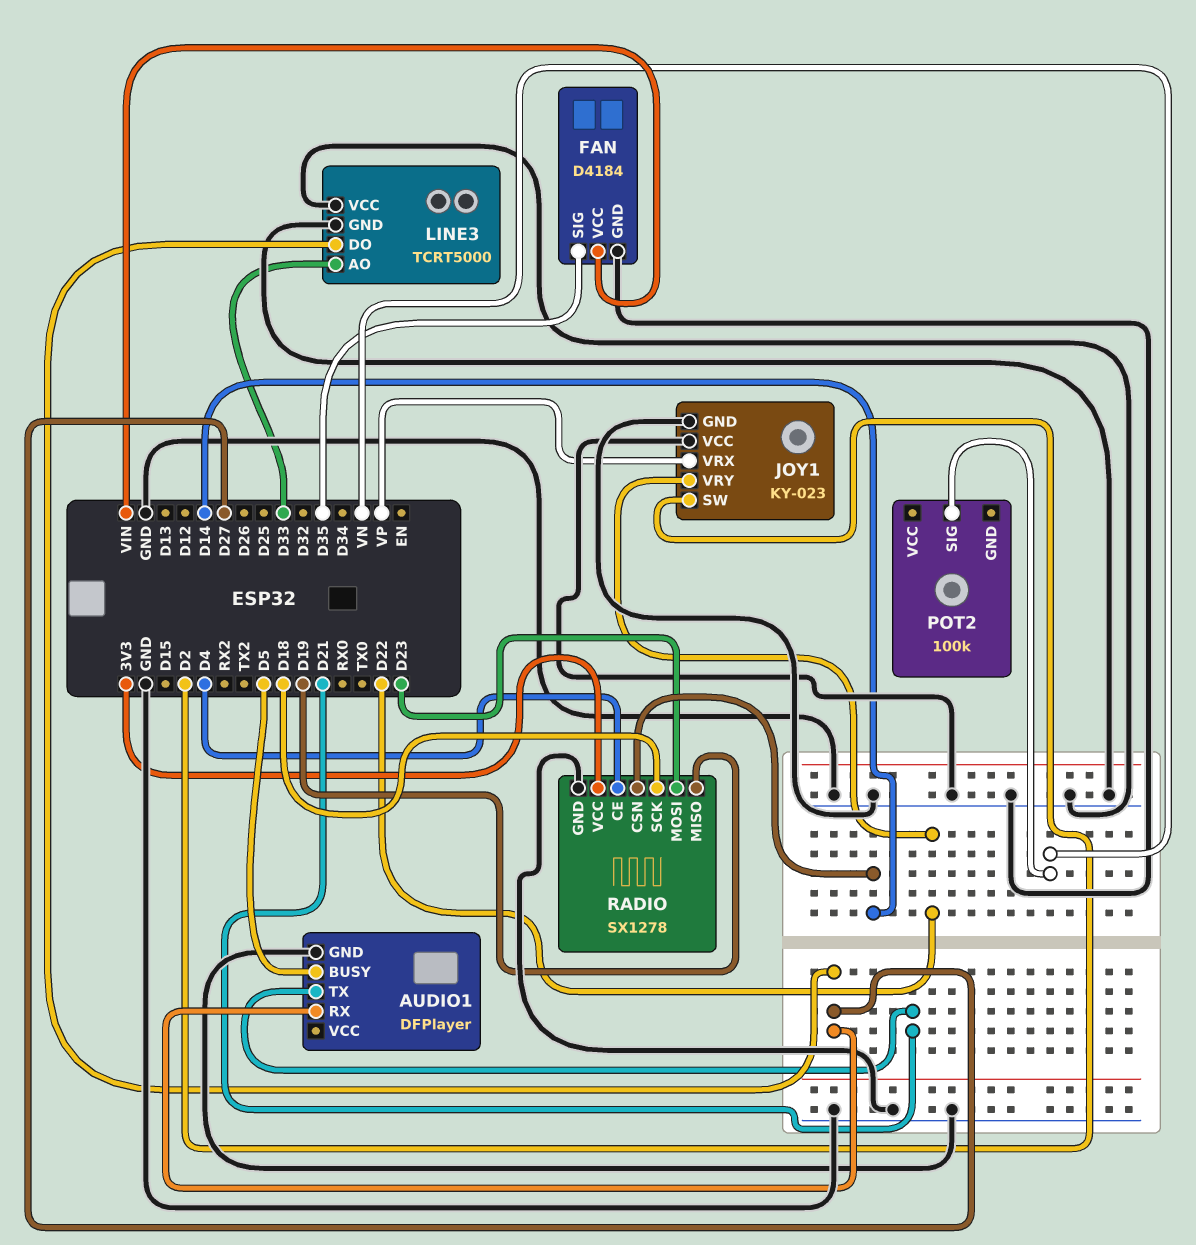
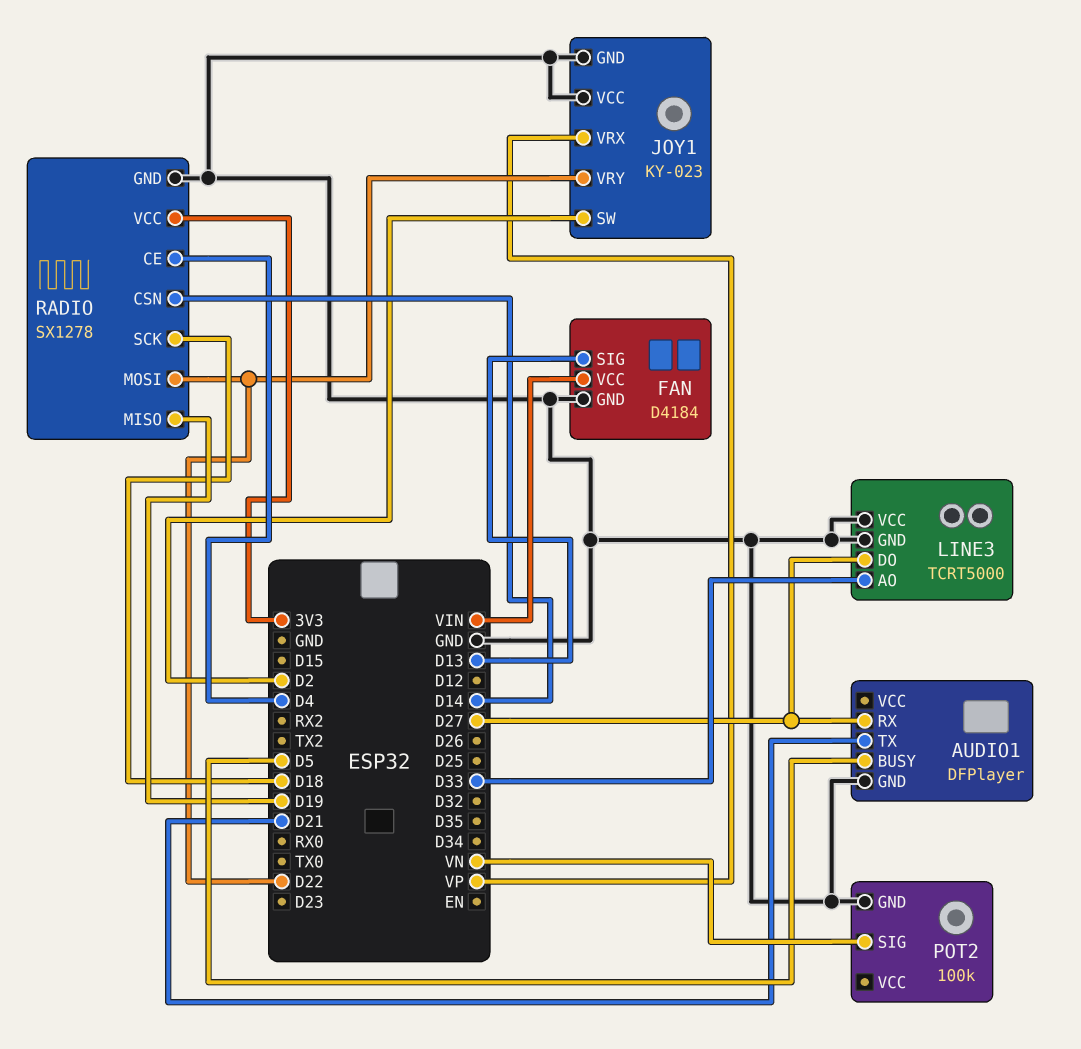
FAN pin SIG: D35 -> D13
POT2 pin GND: none -> GND
RADIO pin MOSI: D23 -> D22

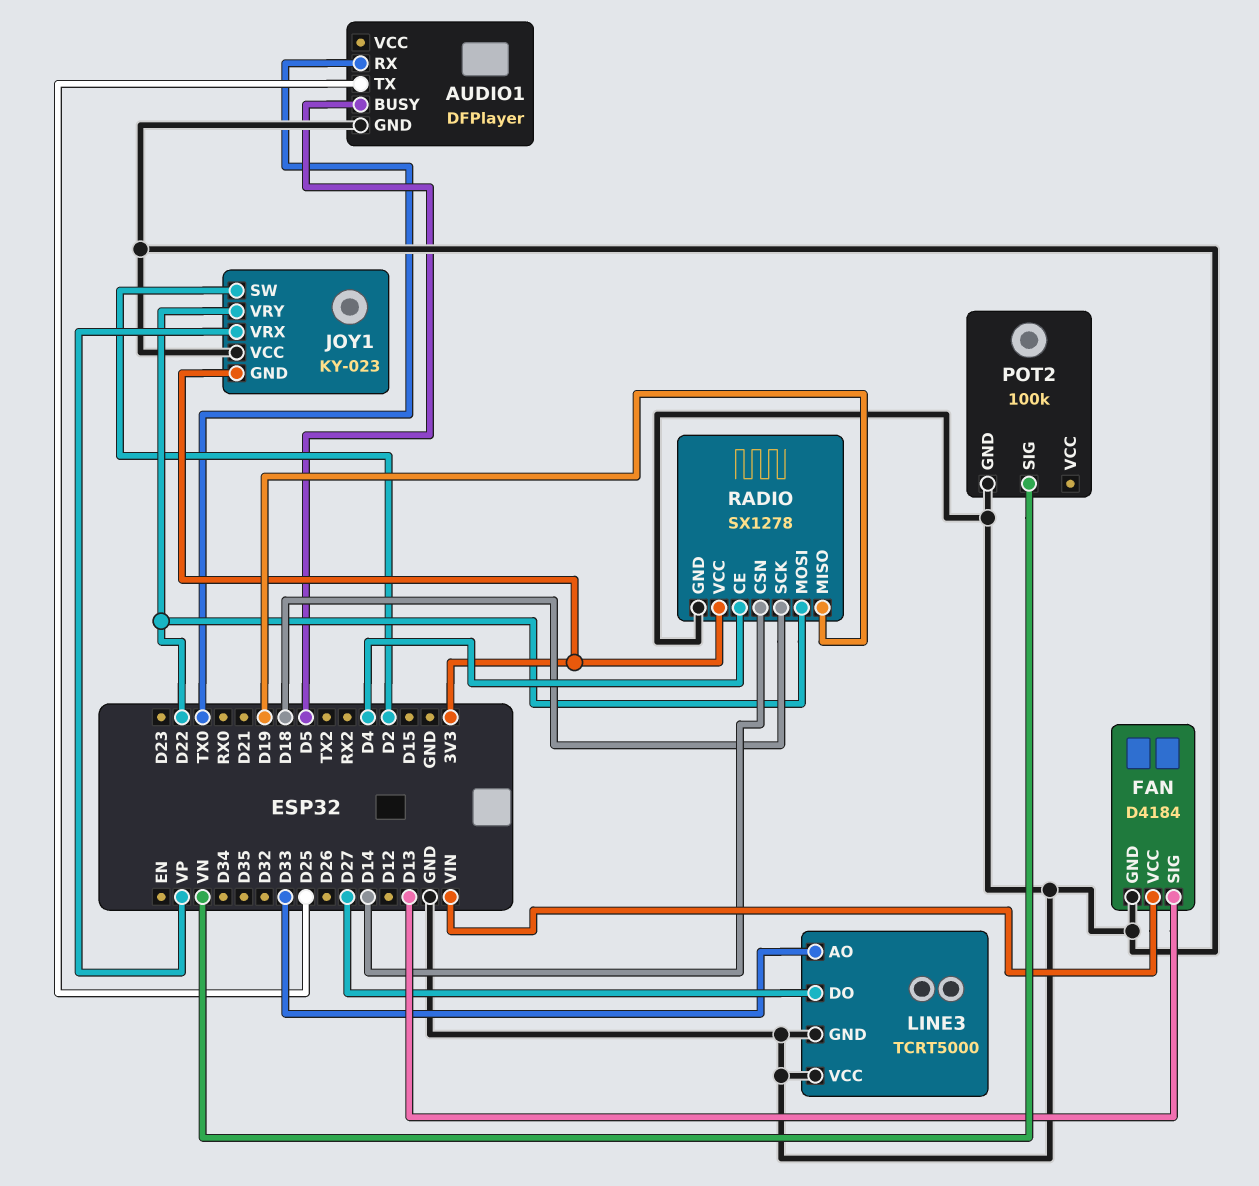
AUDIO1 pin RX: D27 -> TX0
AUDIO1 pin TX: D21 -> D25
JOY1 pin GND: GND -> 3V3

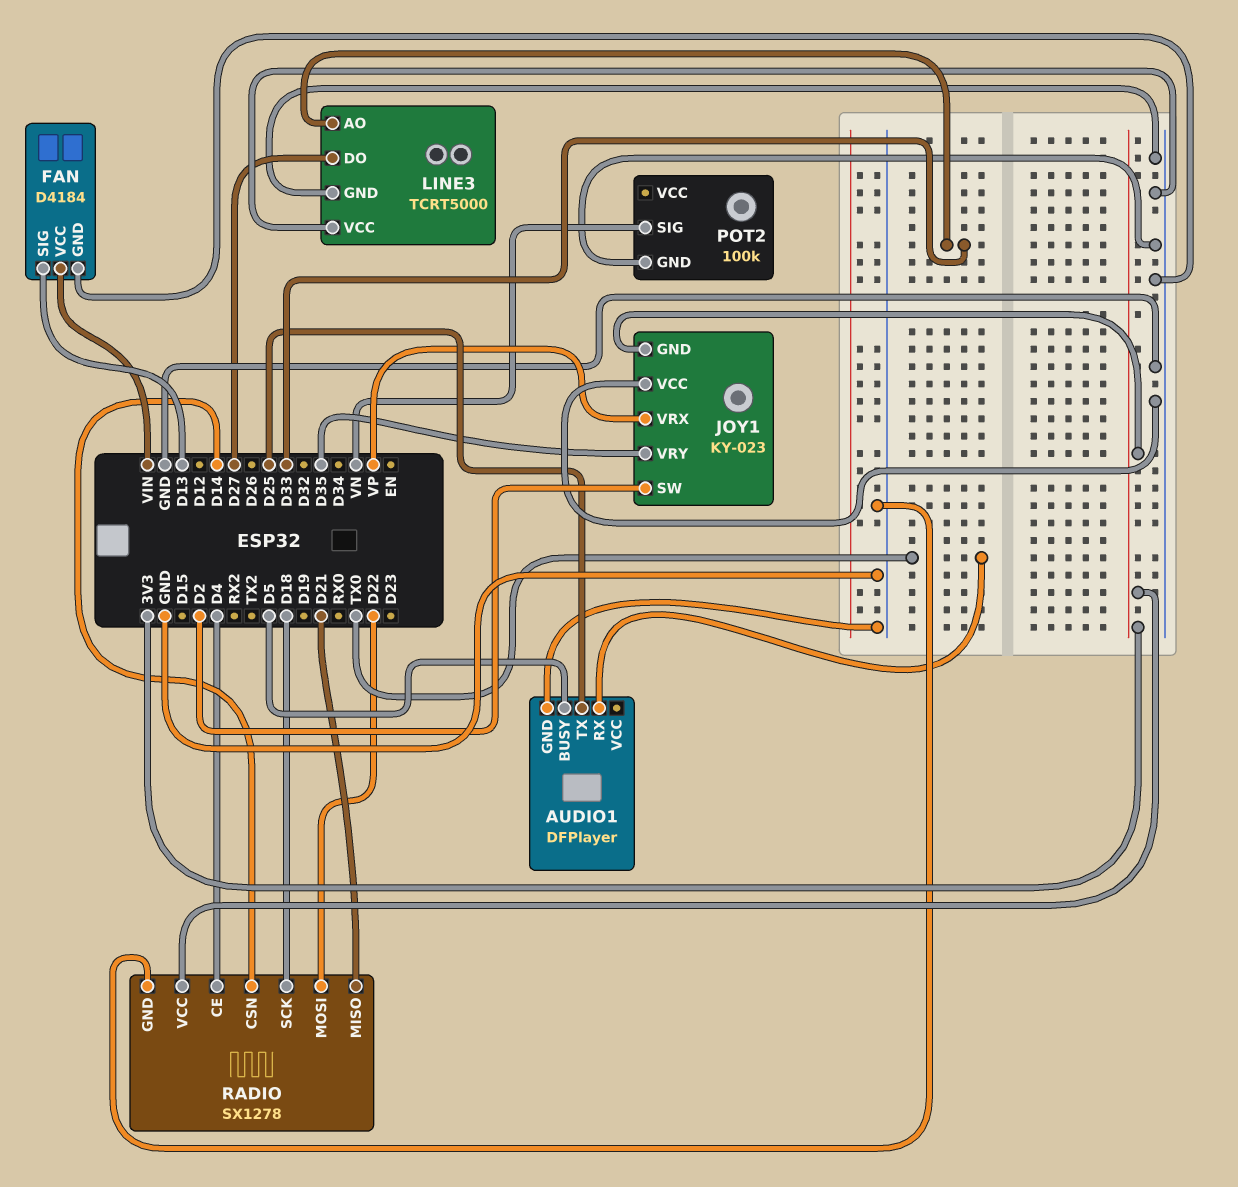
JOY1 pin VRY: D22 -> D35
RADIO pin MISO: D19 -> D21

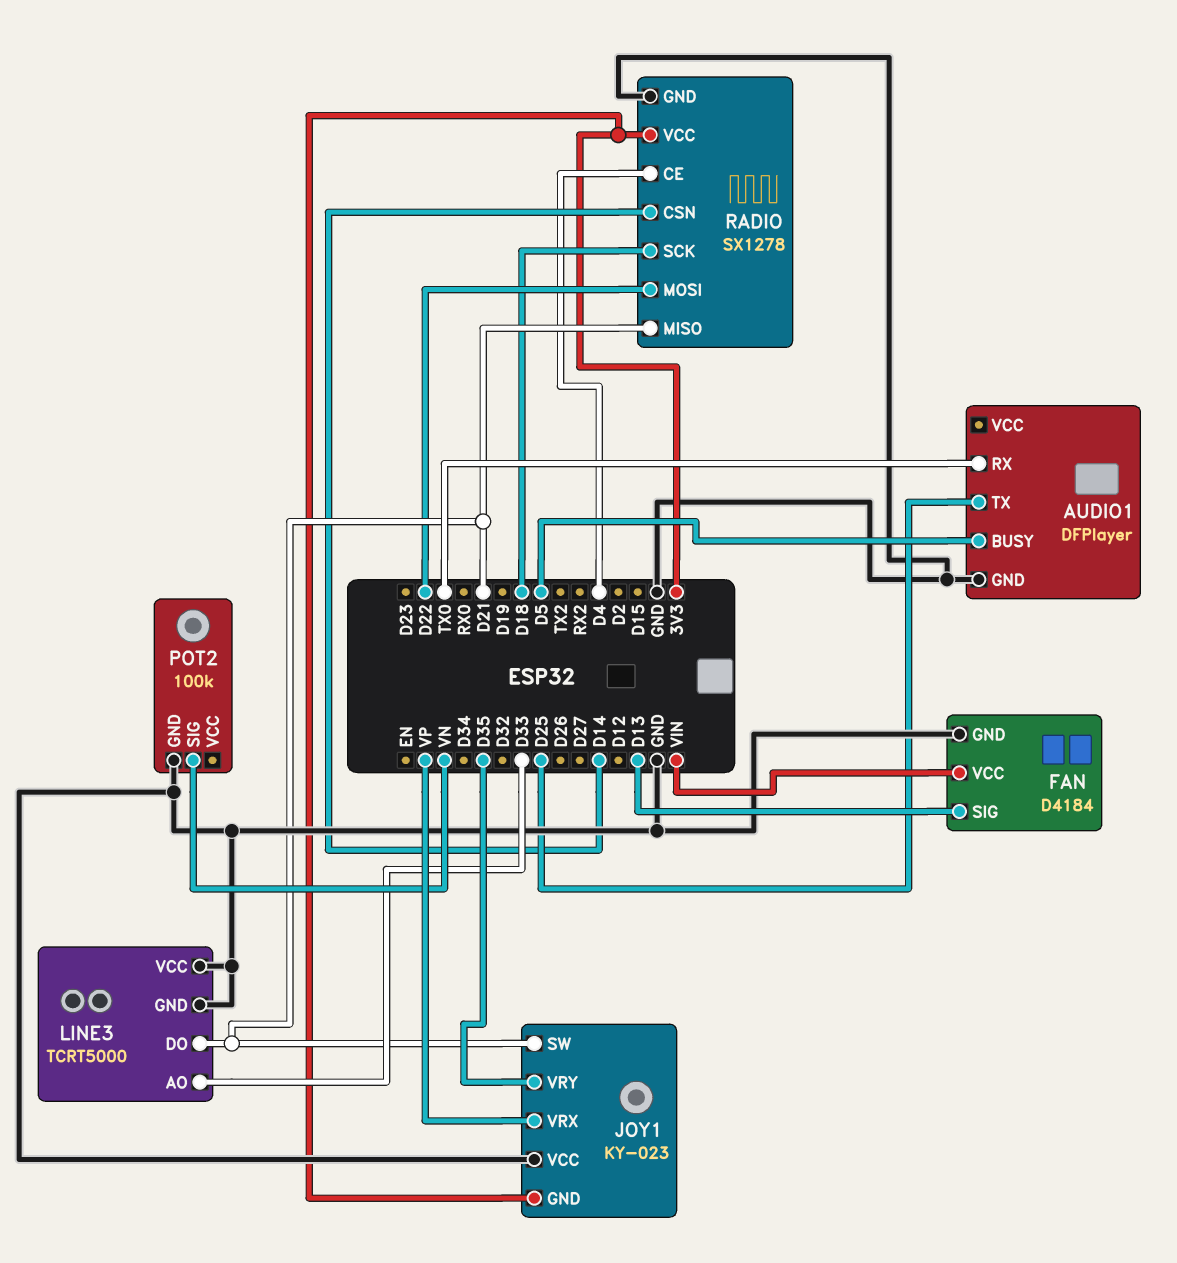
JOY1 pin SW: D2 -> D21
LINE3 pin DO: D27 -> D21

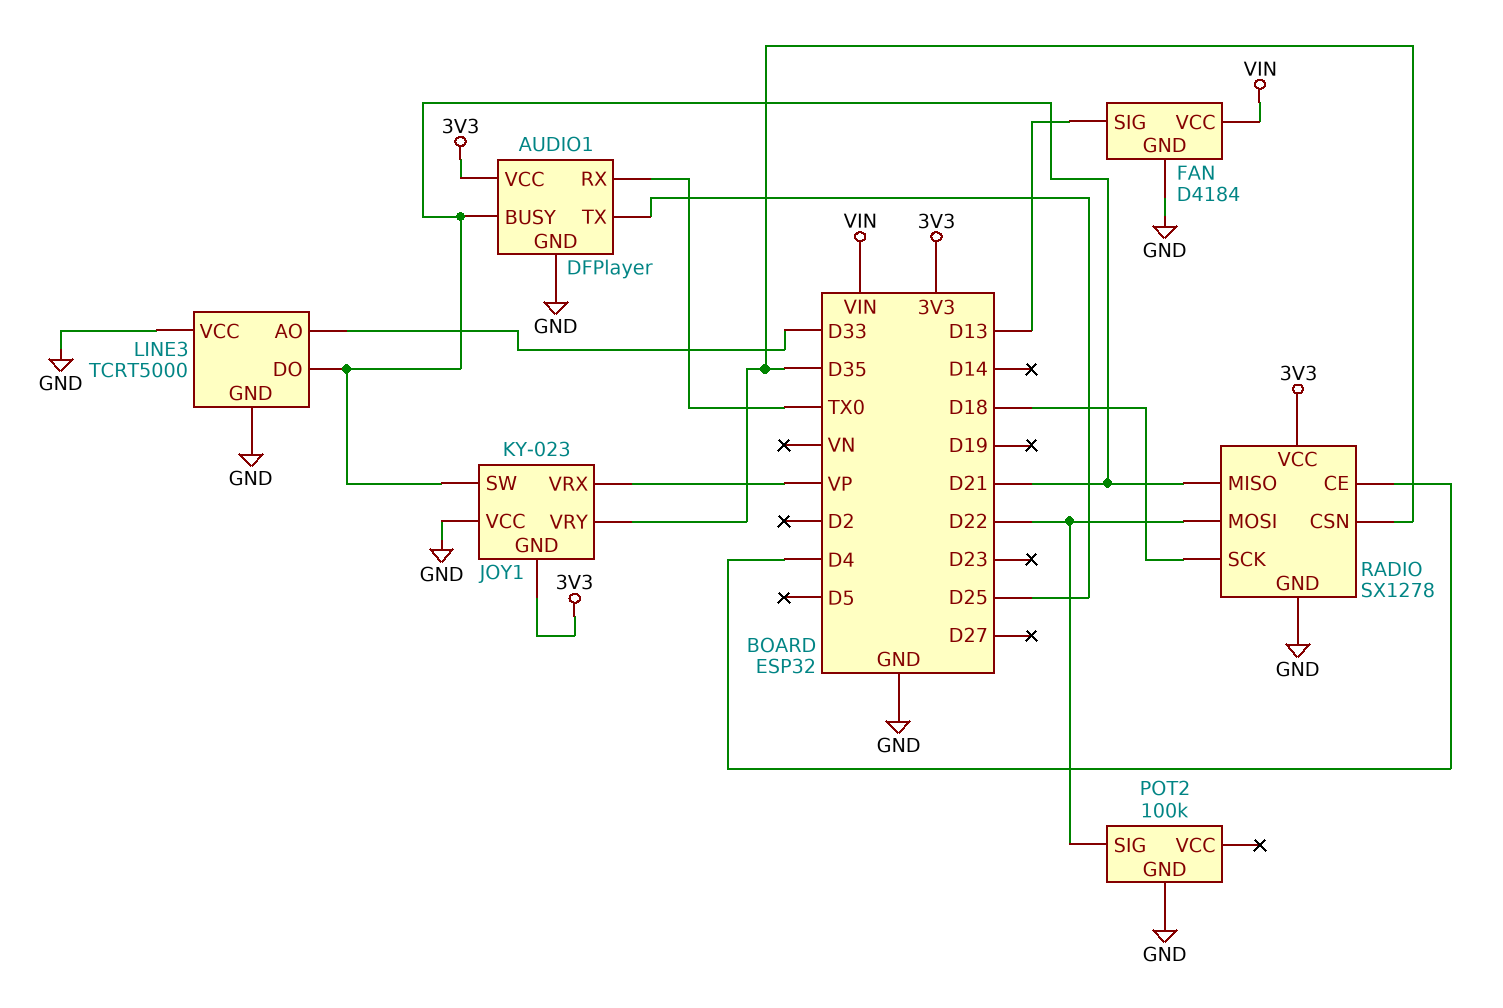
AUDIO1 pin BUSY: D5 -> D21
AUDIO1 pin VCC: none -> 3V3
POT2 pin SIG: VN -> D22
RADIO pin CSN: D14 -> D35

